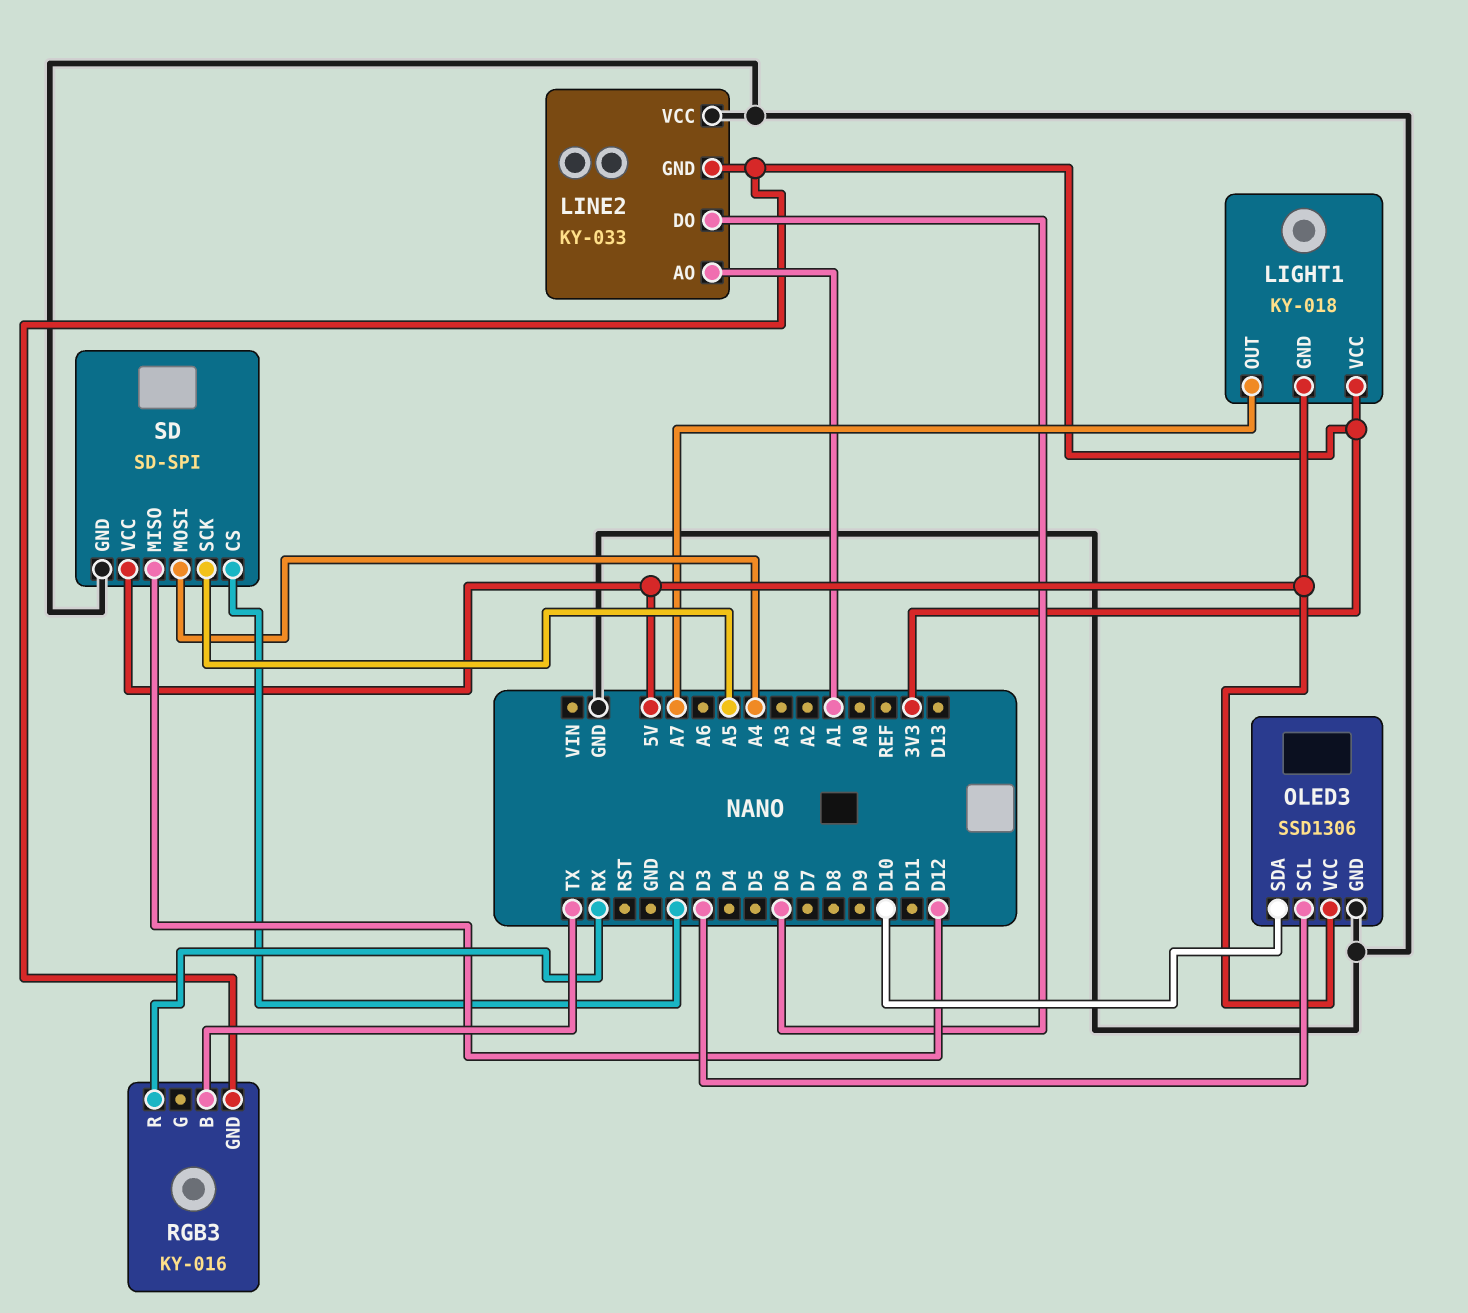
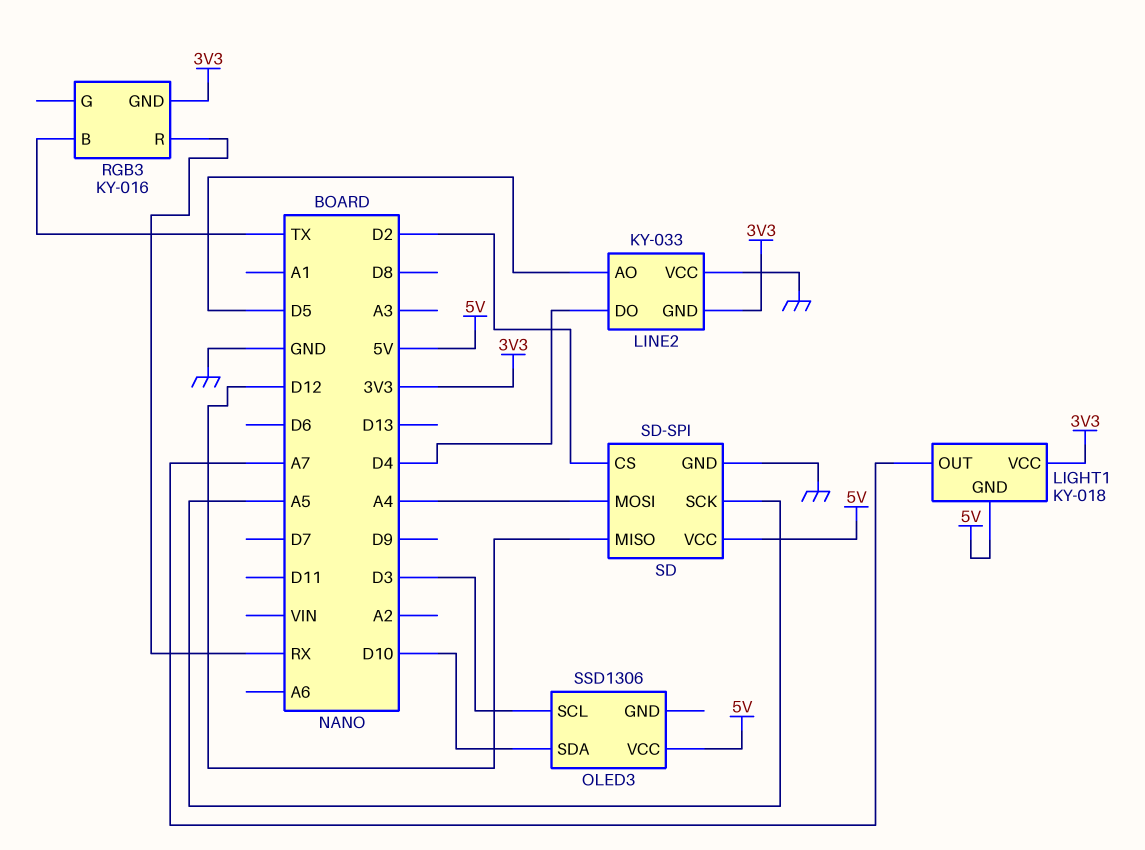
LINE2 pin AO: A1 -> D5
LINE2 pin DO: D6 -> D4
OLED3 pin GND: GND -> none

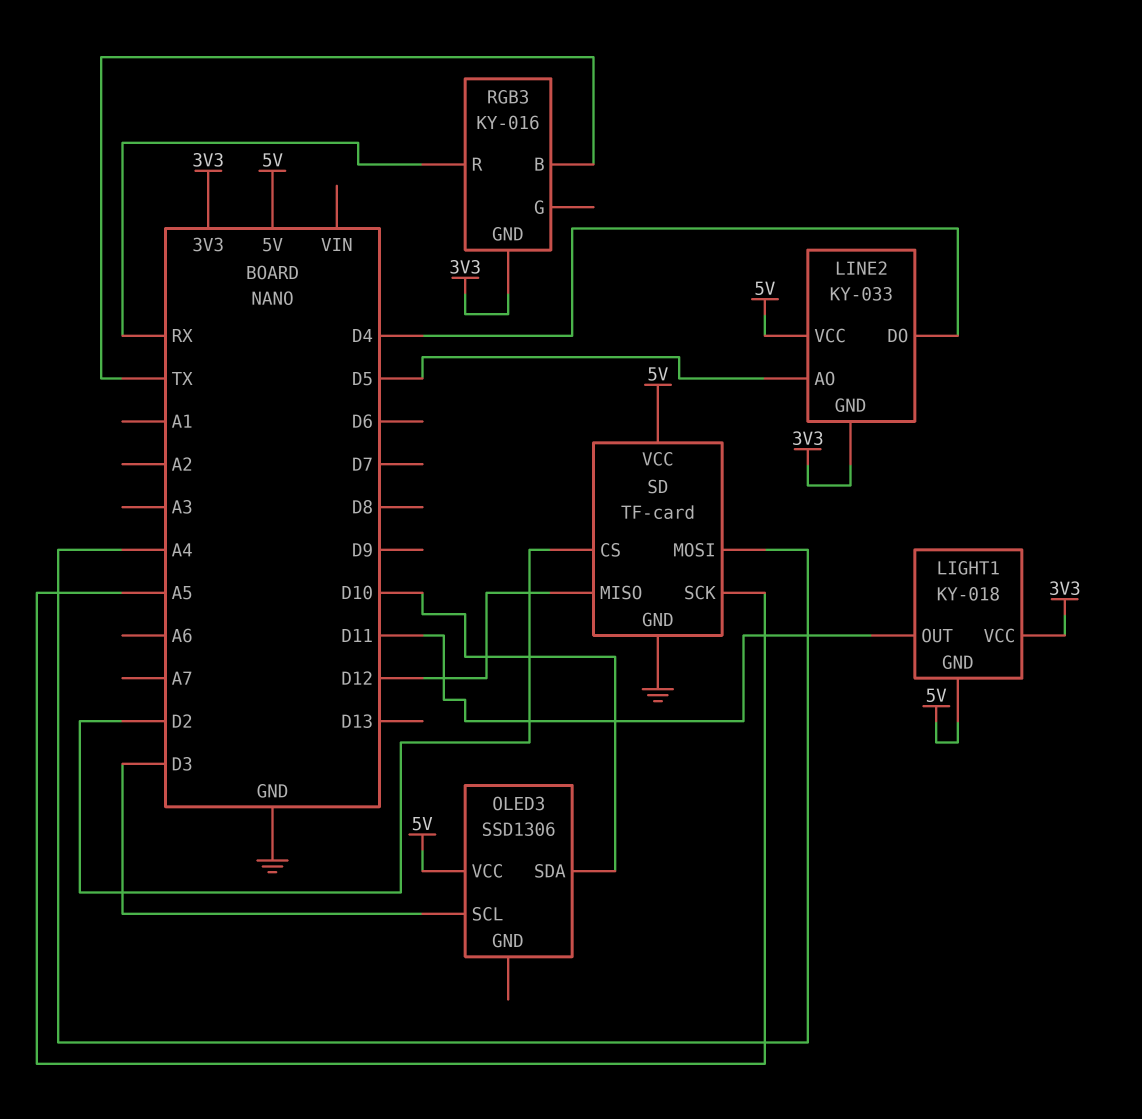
LIGHT1 pin OUT: A7 -> D11
LINE2 pin VCC: GND -> 5V
SD: SD-SPI -> TF-card

